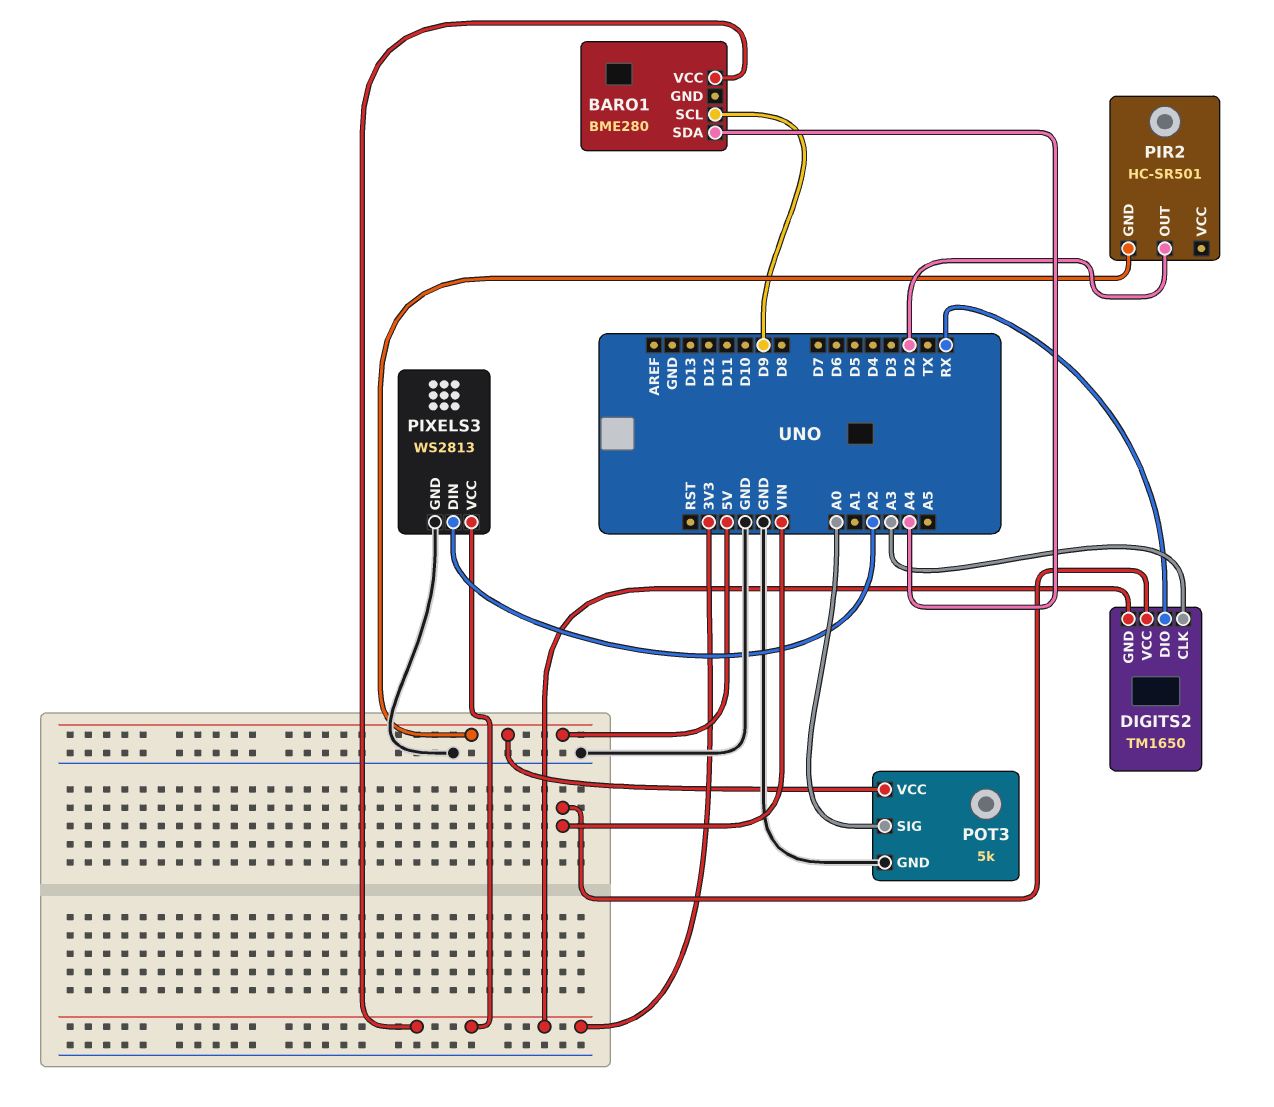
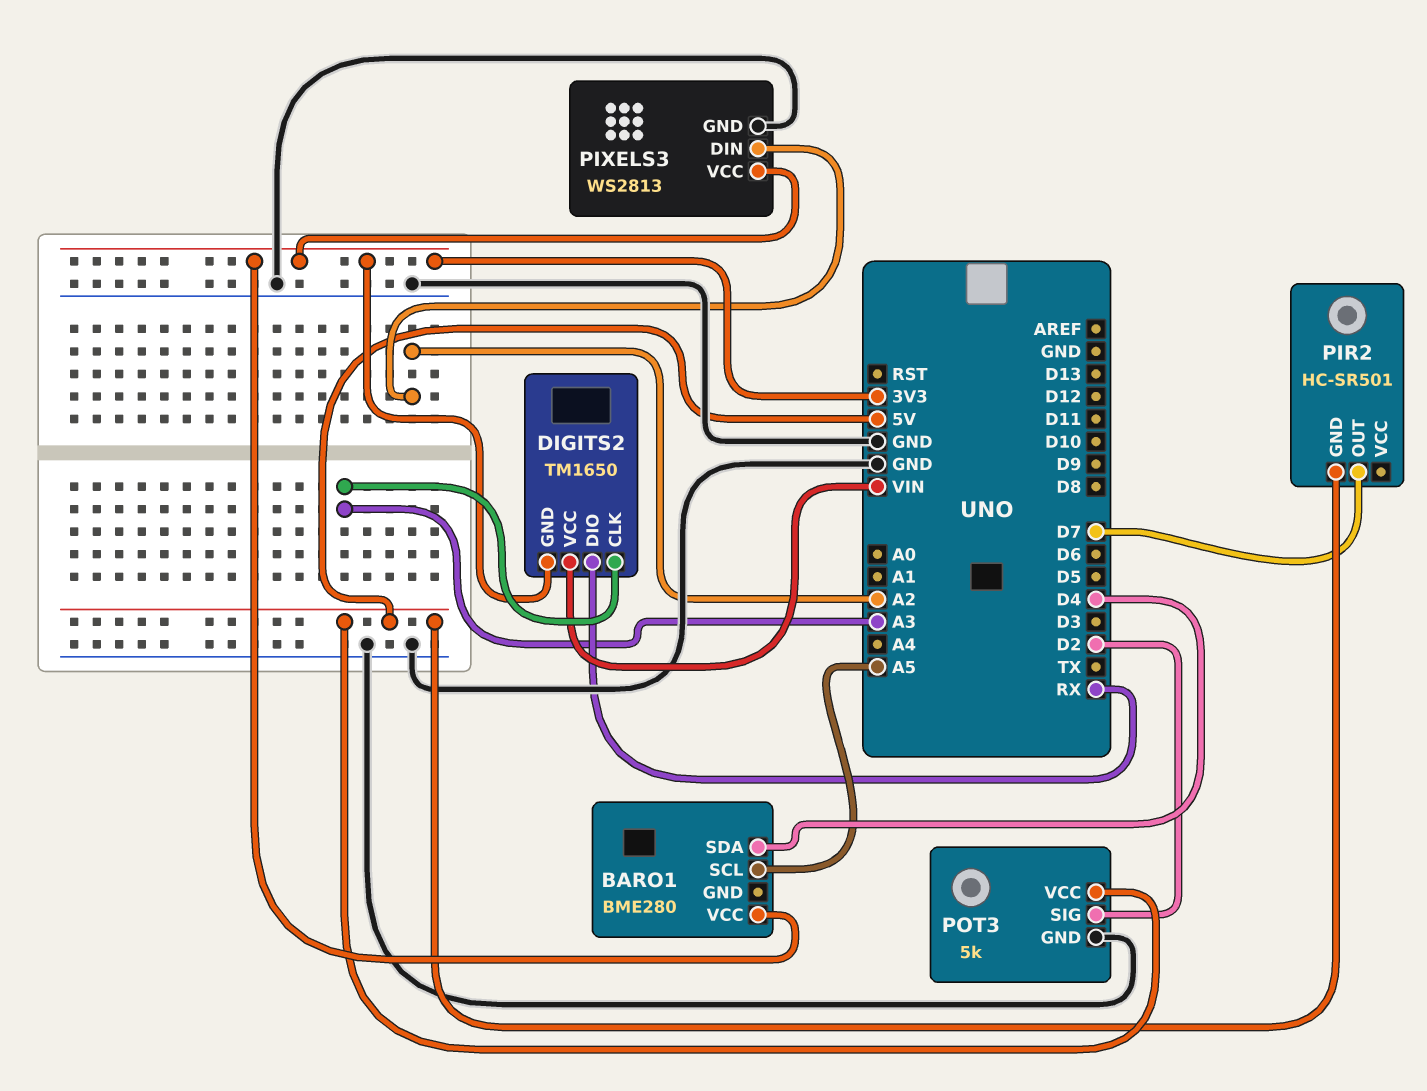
BARO1 pin SCL: D9 -> A5
BARO1 pin SDA: A4 -> D4
PIR2 pin OUT: D2 -> D7
POT3 pin SIG: A0 -> D2

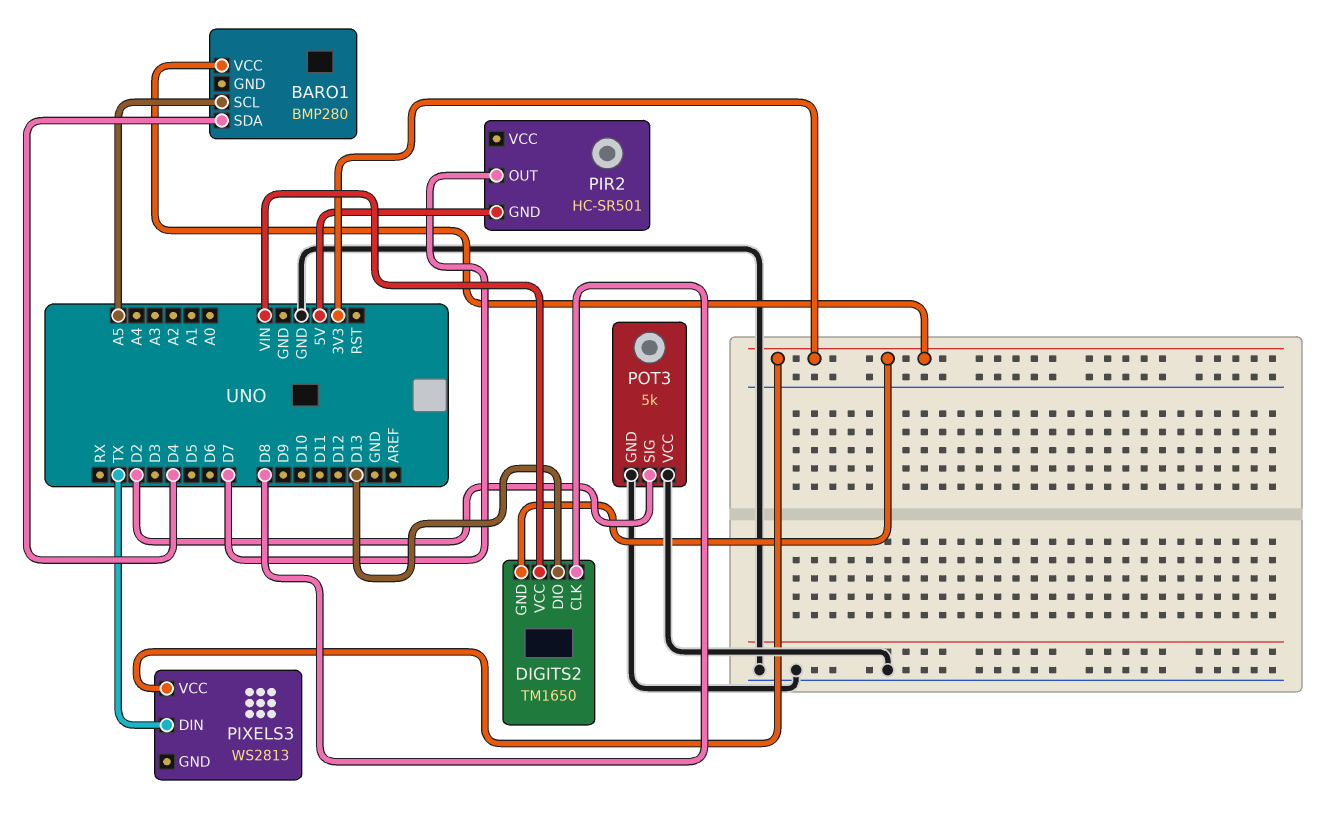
BARO1: BME280 -> BMP280
DIGITS2 pin CLK: A3 -> D8
DIGITS2 pin DIO: RX -> D13
PIXELS3 pin DIN: A2 -> TX
PIXELS3 pin GND: GND -> none
POT3 pin VCC: 5V -> GND

